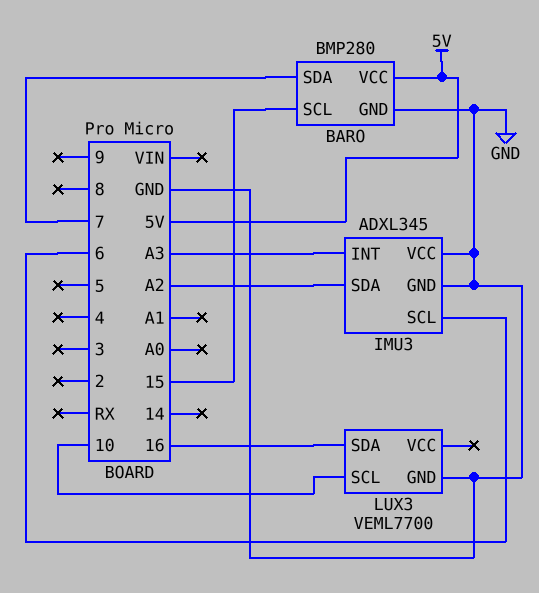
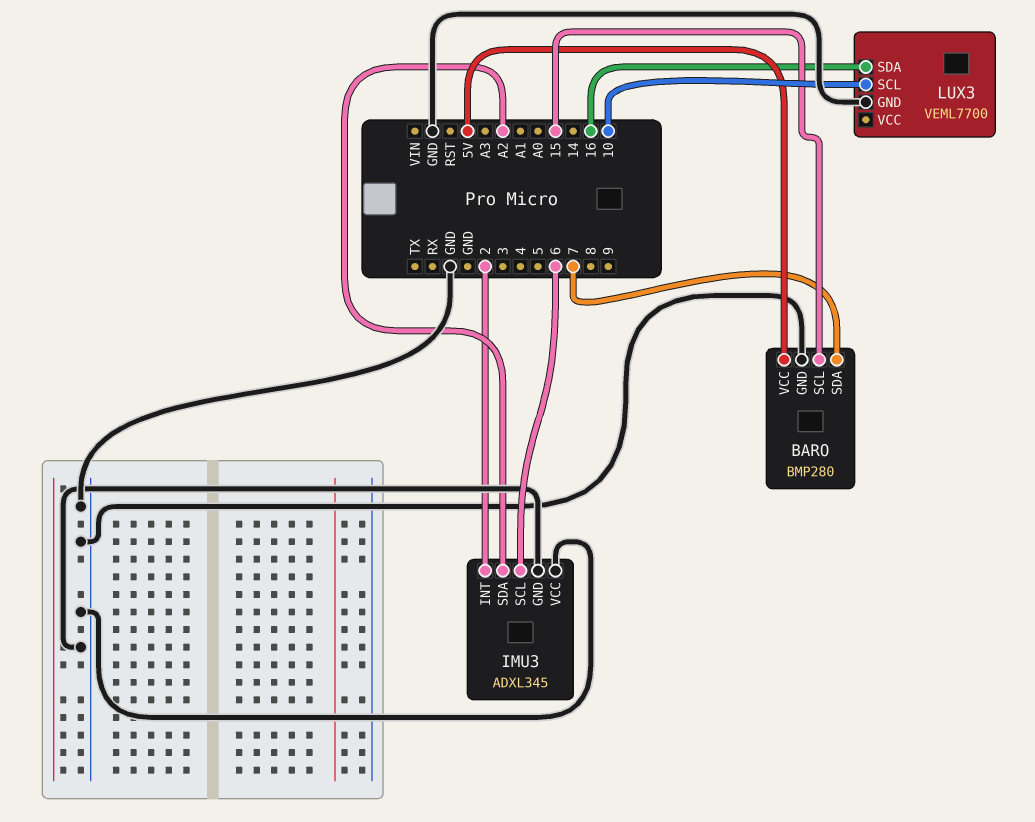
IMU3 pin INT: A3 -> 2

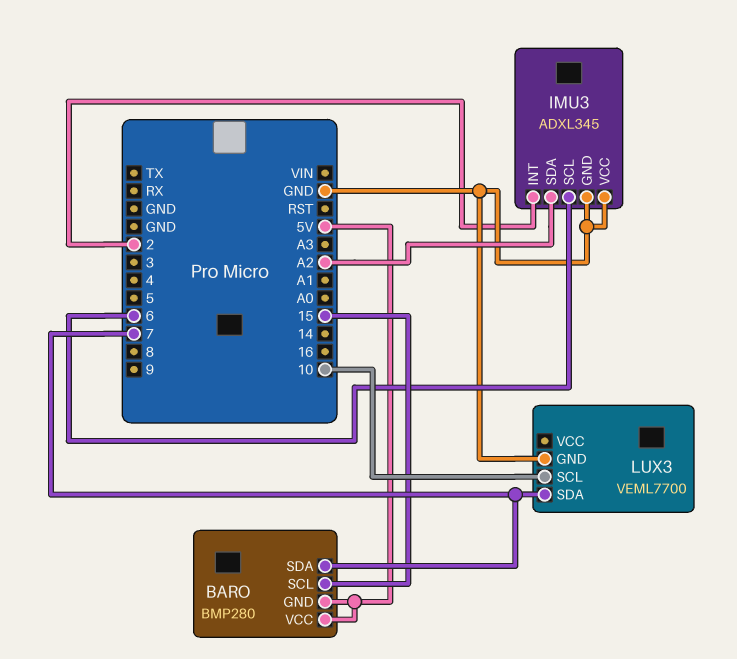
BARO pin GND: GND -> 5V
LUX3 pin SDA: 16 -> 7

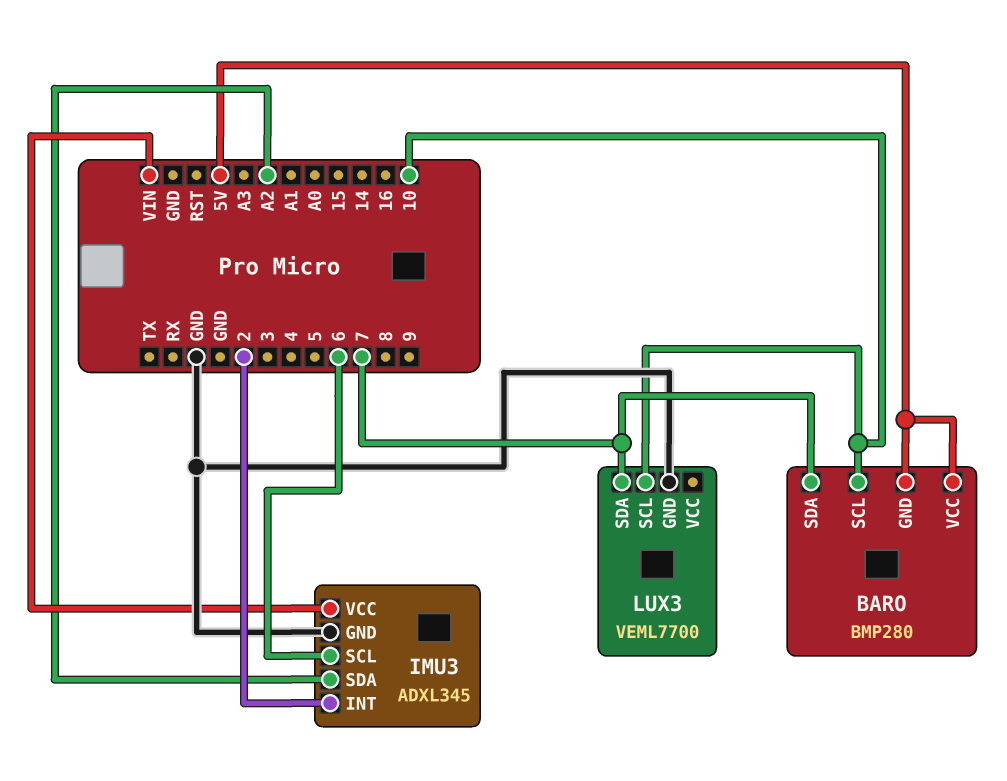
BARO pin SCL: 15 -> 10
IMU3 pin VCC: GND -> VIN

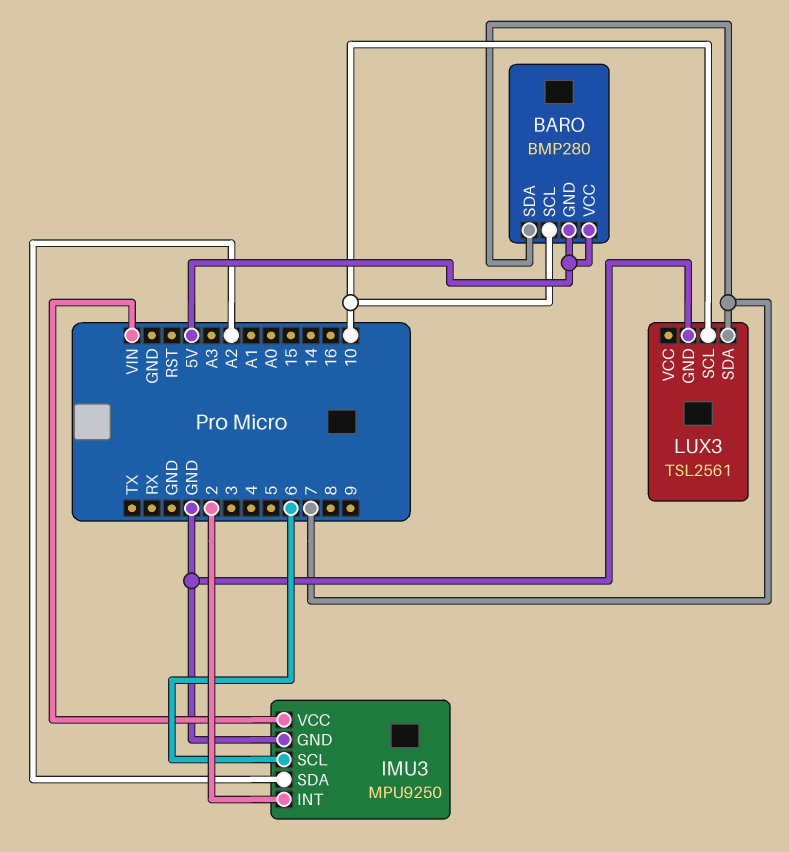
IMU3: ADXL345 -> MPU9250
LUX3: VEML7700 -> TSL2561

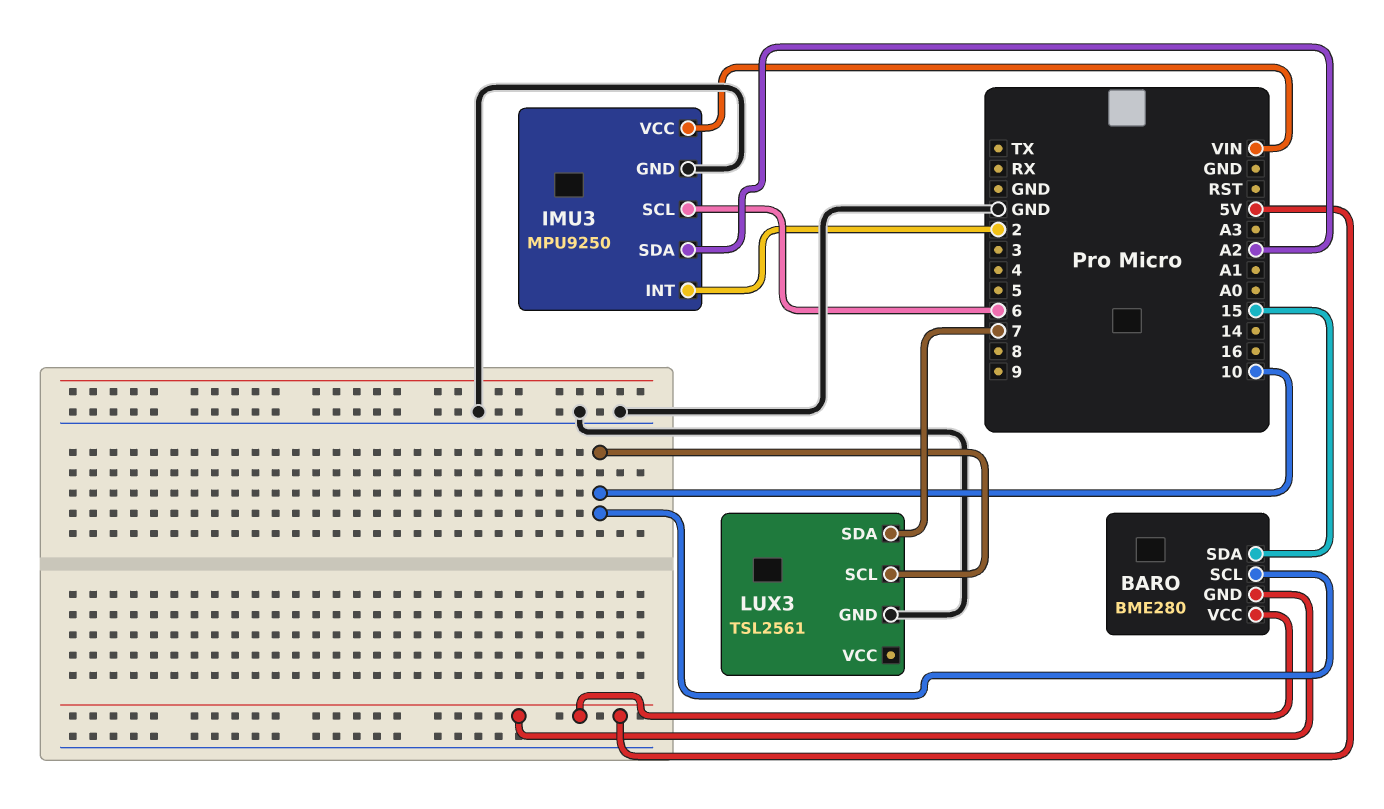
BARO: BMP280 -> BME280
BARO pin SDA: 7 -> 15

